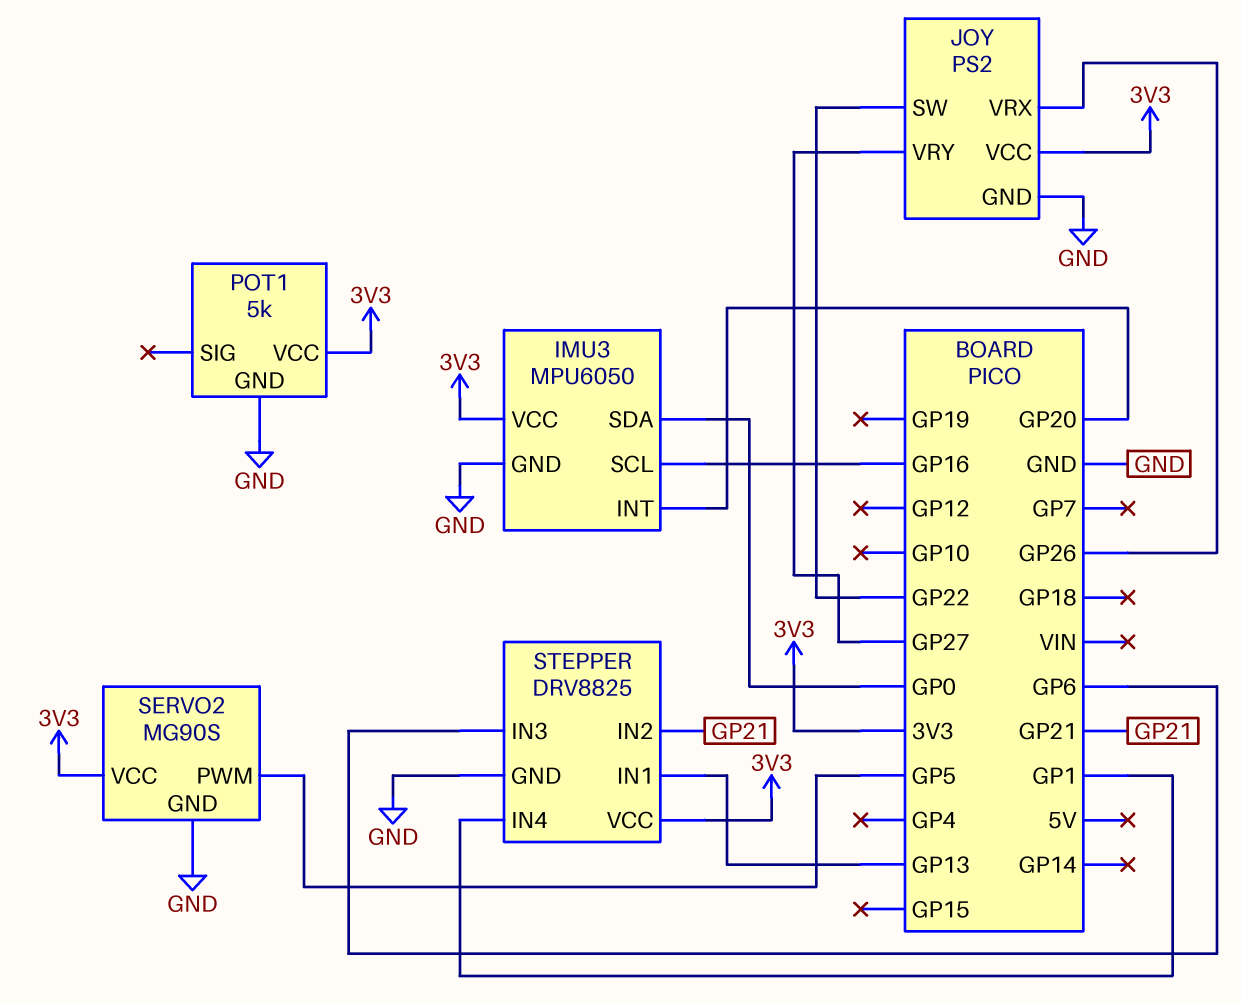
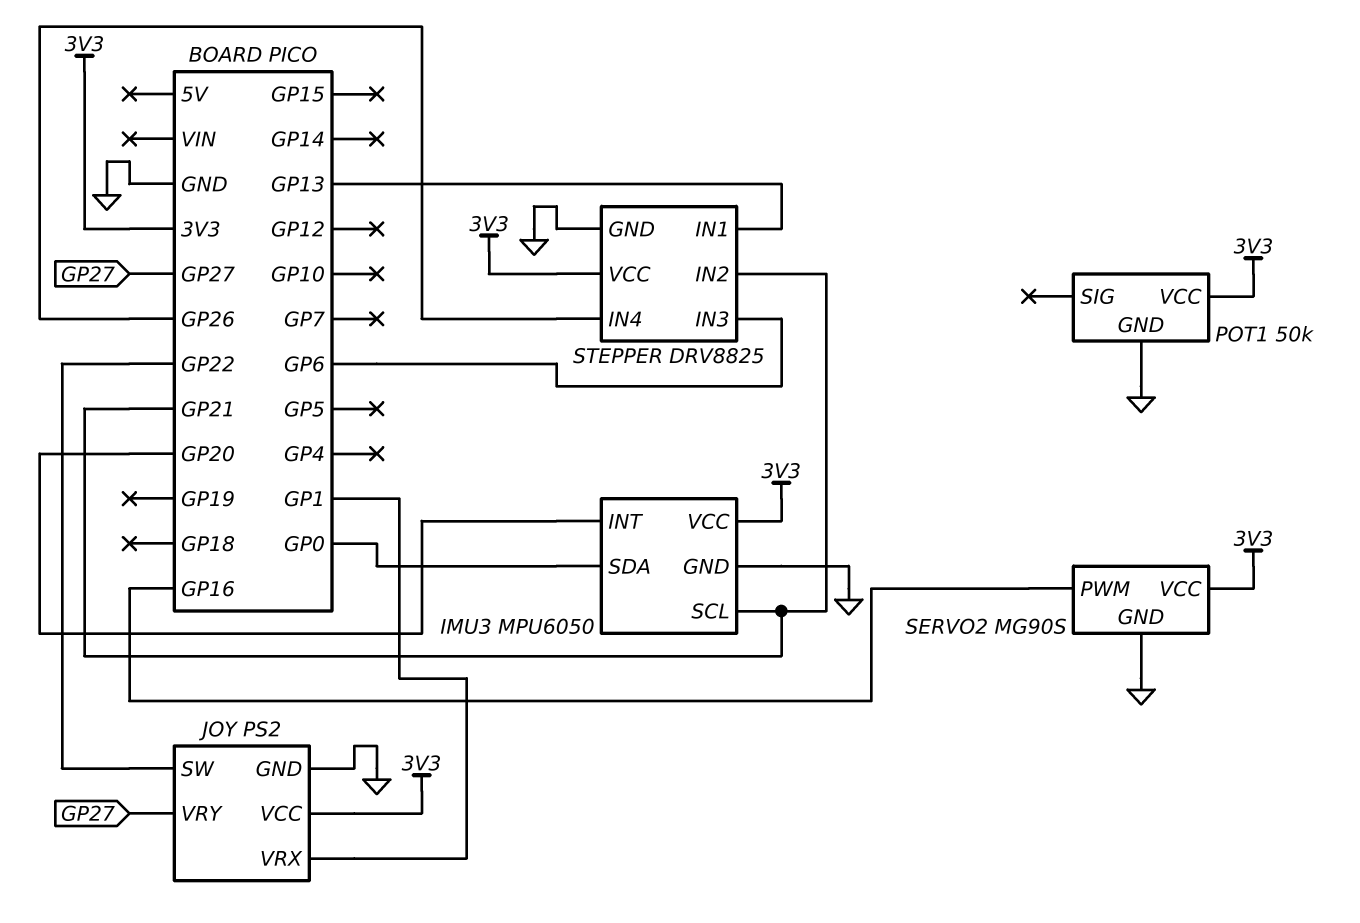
IMU3 pin SCL: GP16 -> GP21
JOY pin VRX: GP26 -> GP1
POT1: 5k -> 50k
SERVO2 pin PWM: GP5 -> GP16
STEPPER pin IN4: GP1 -> GP26

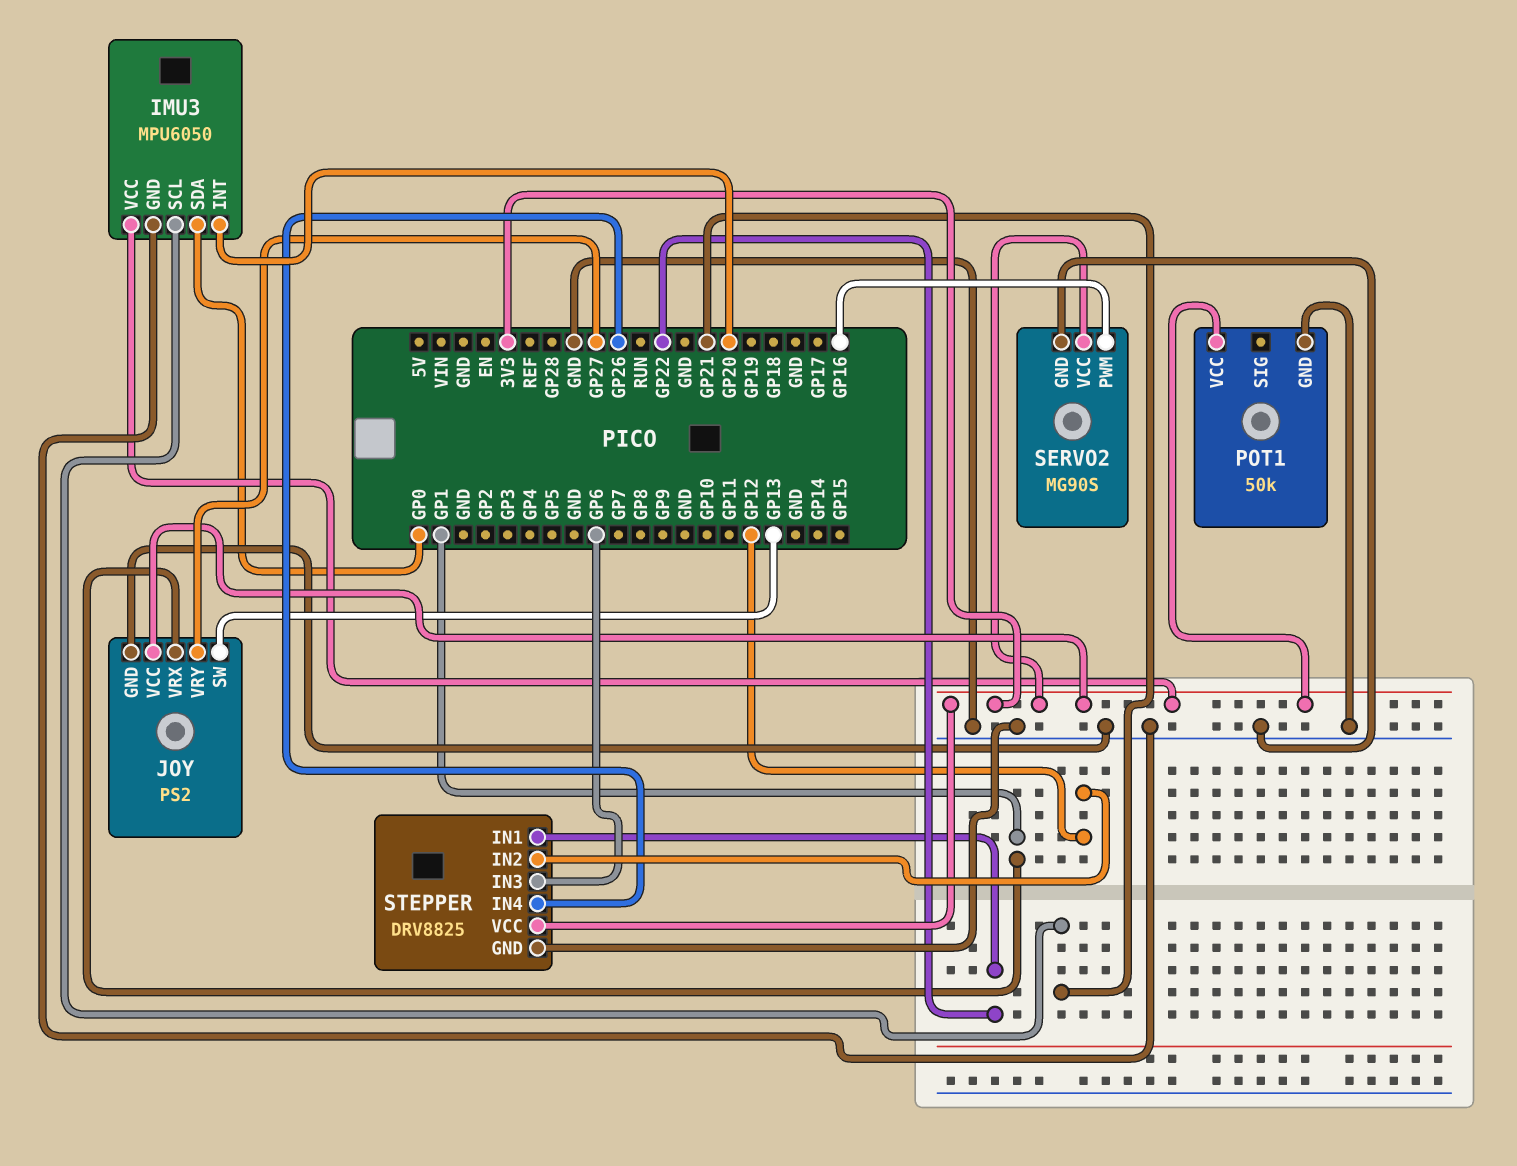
JOY pin SW: GP22 -> GP13
STEPPER pin IN1: GP13 -> GP22
STEPPER pin IN2: GP21 -> GP12

